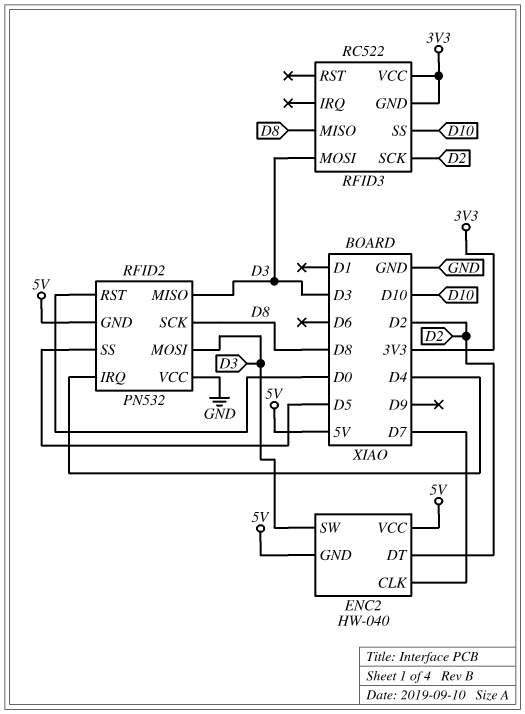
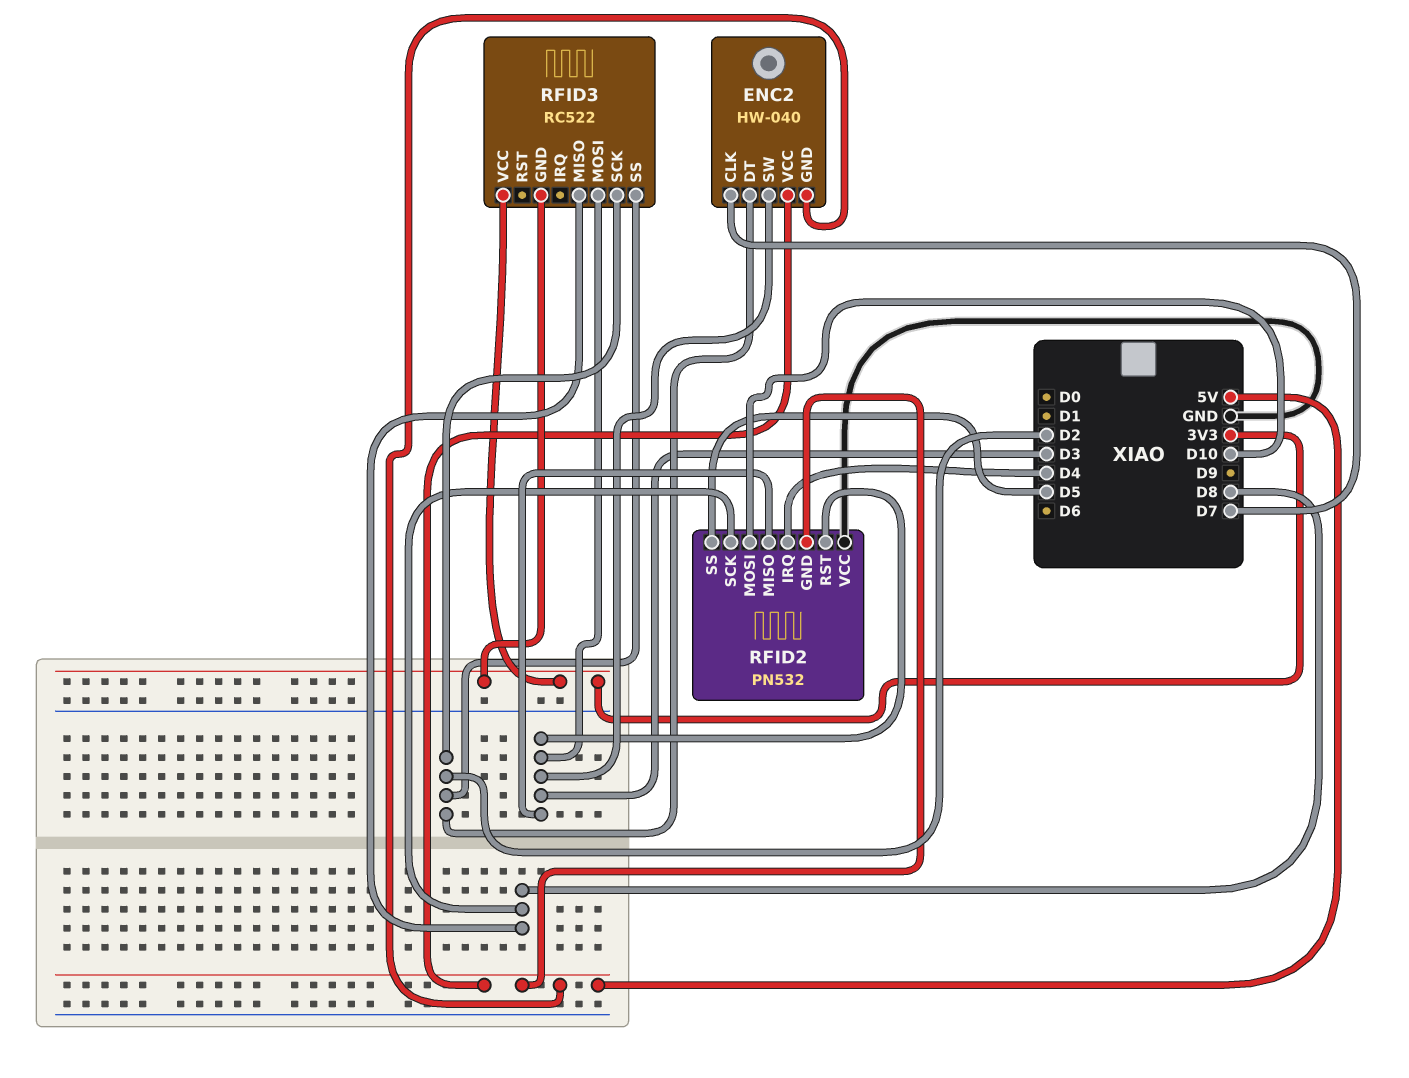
RFID2 pin MOSI: D3 -> D10
RFID2 pin RST: D0 -> D3
RFID3 pin SS: D10 -> D2

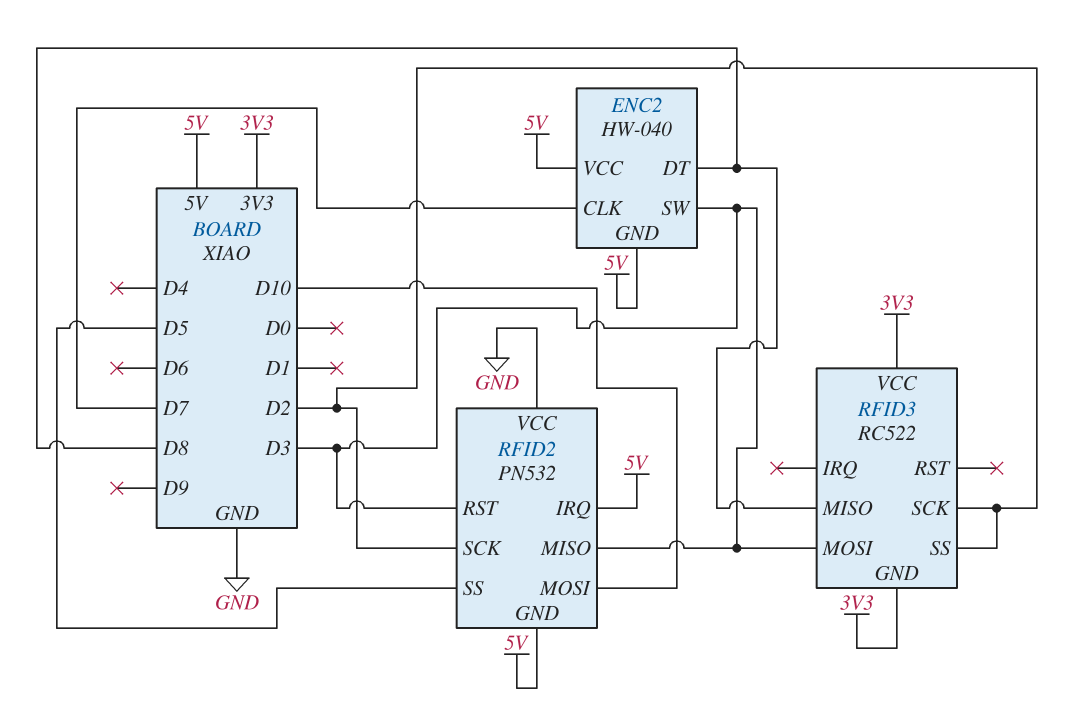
ENC2 pin DT: D2 -> D8
RFID2 pin IRQ: D4 -> 5V
RFID2 pin SCK: D8 -> D2

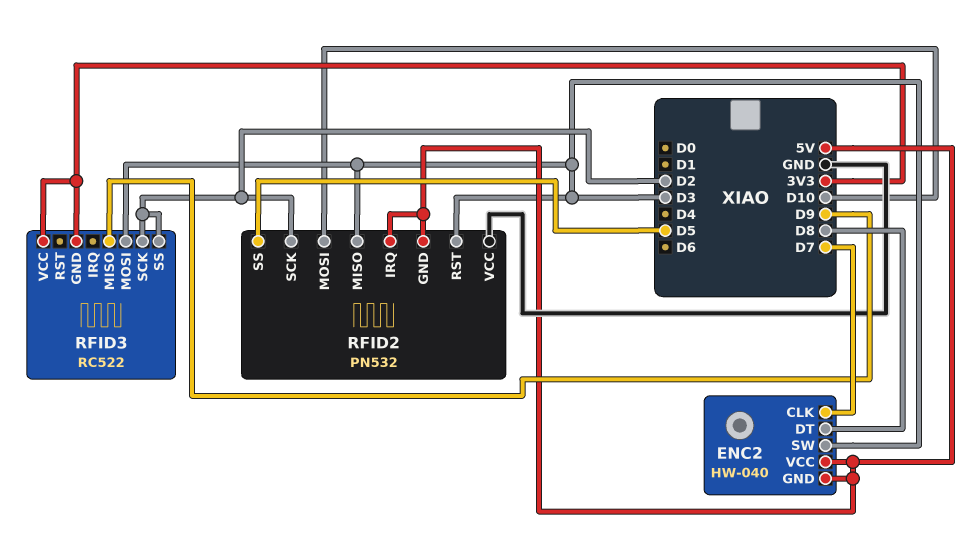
RFID3 pin MISO: D8 -> D9

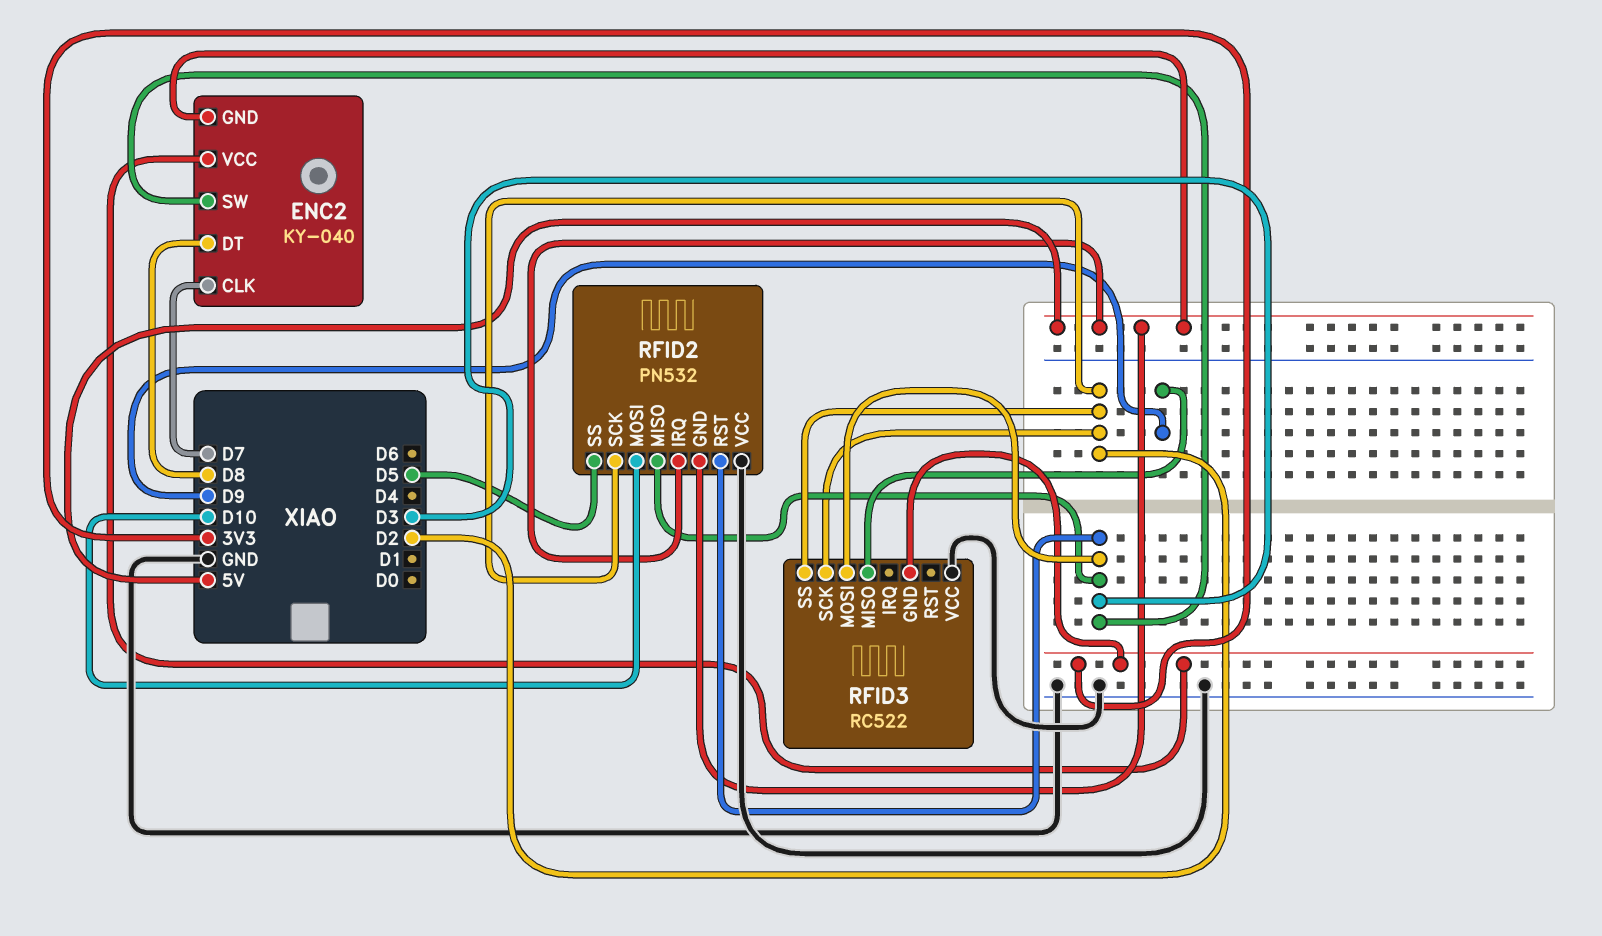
ENC2: HW-040 -> KY-040
ENC2 pin VCC: 5V -> 3V3
RFID3 pin VCC: 3V3 -> GND

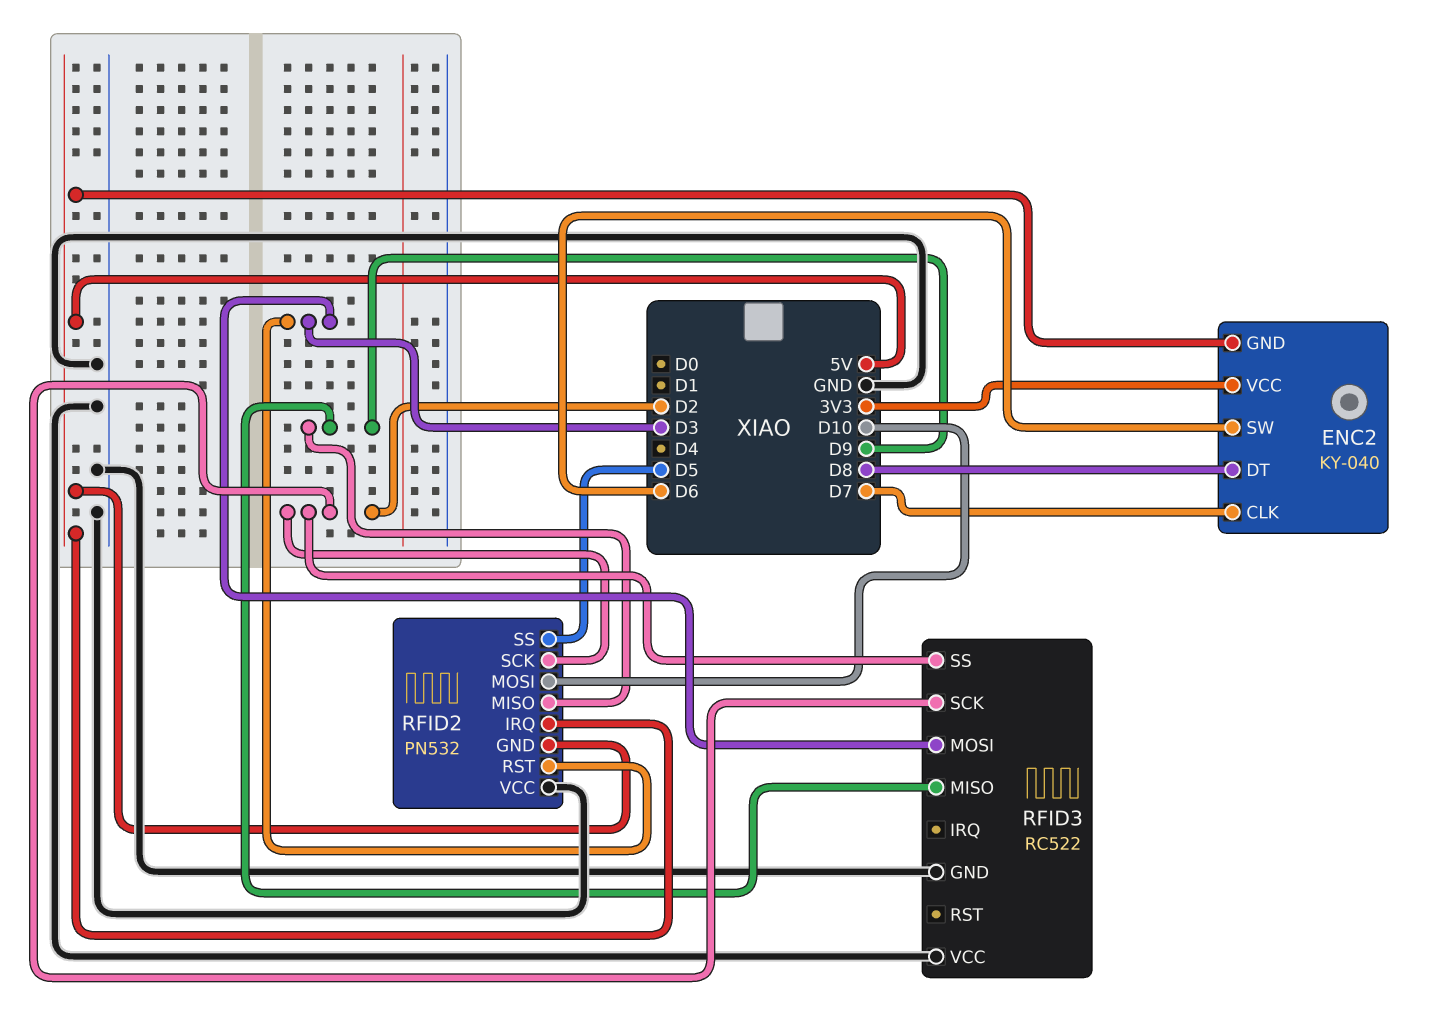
ENC2 pin SW: D3 -> D6
RFID2 pin MISO: D3 -> D9
RFID3 pin GND: 3V3 -> GND

